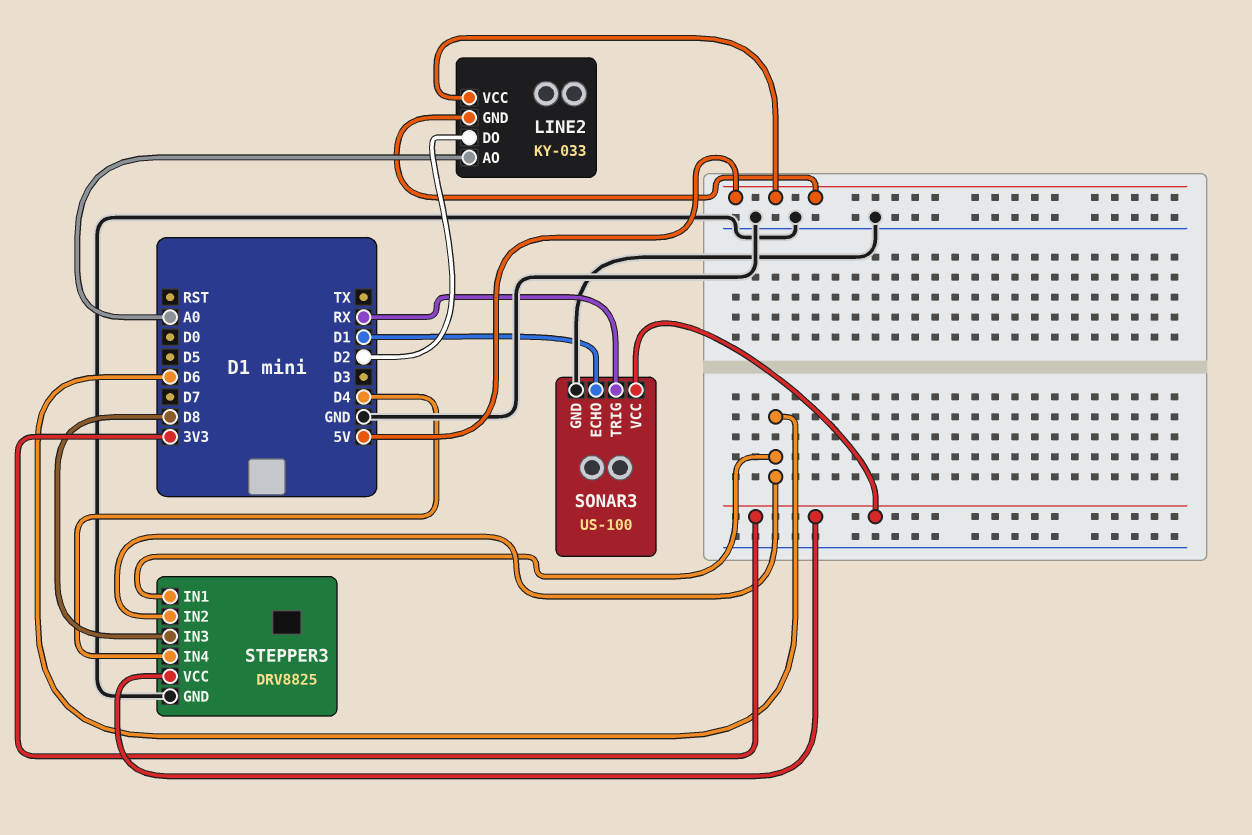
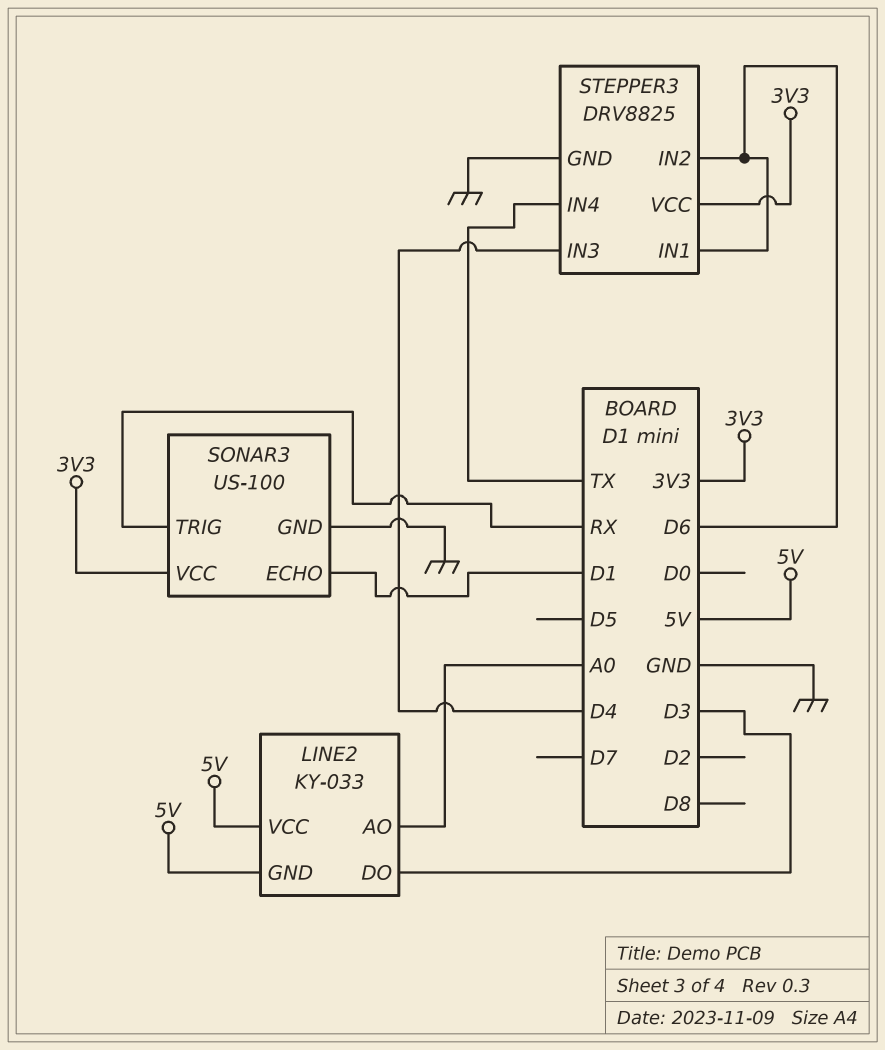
LINE2 pin DO: D2 -> D3
STEPPER3 pin IN3: D8 -> D4
STEPPER3 pin IN4: D4 -> TX

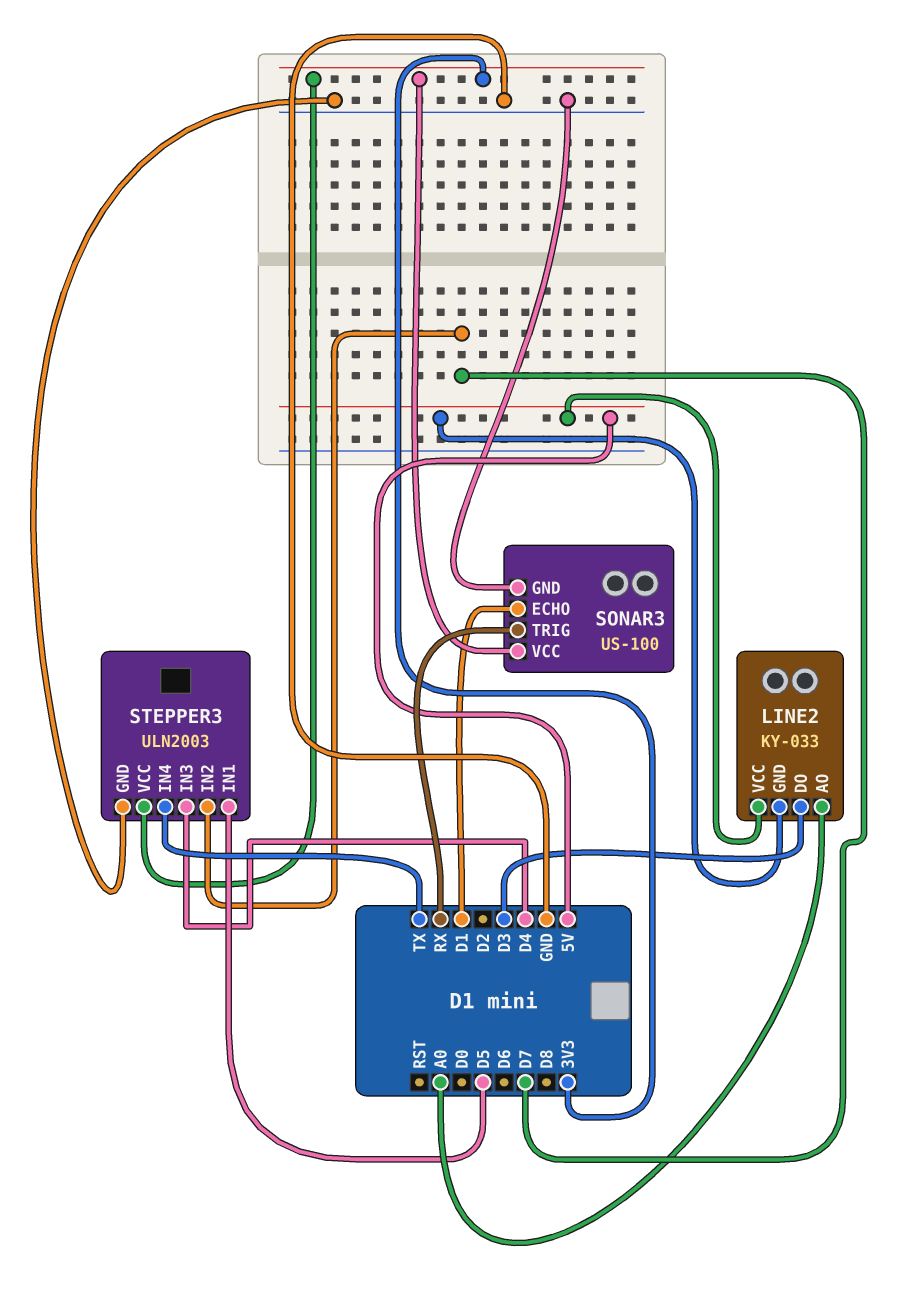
STEPPER3: DRV8825 -> ULN2003
STEPPER3 pin IN1: D6 -> D5
STEPPER3 pin IN2: D6 -> D7

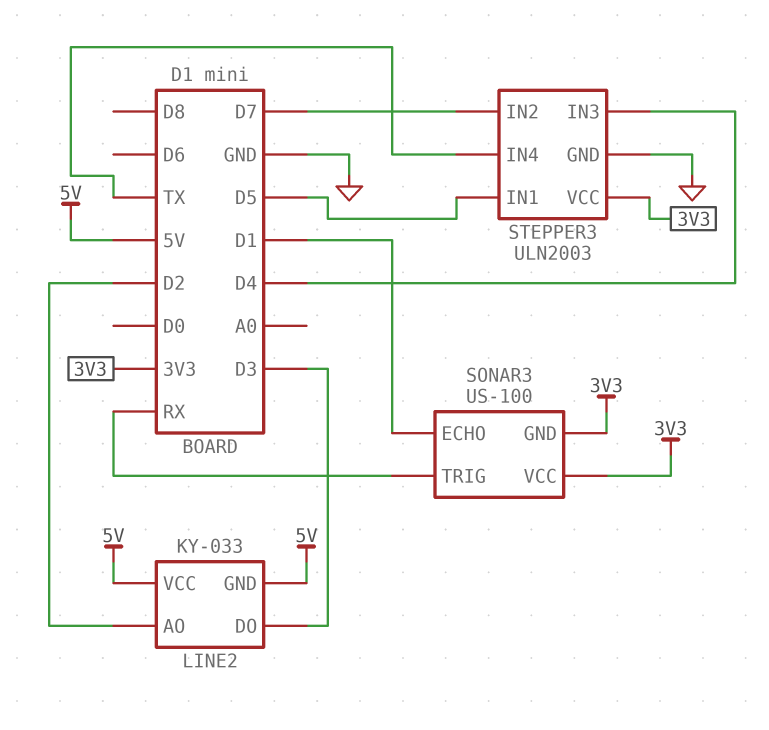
LINE2 pin AO: A0 -> D2
SONAR3 pin GND: GND -> 3V3

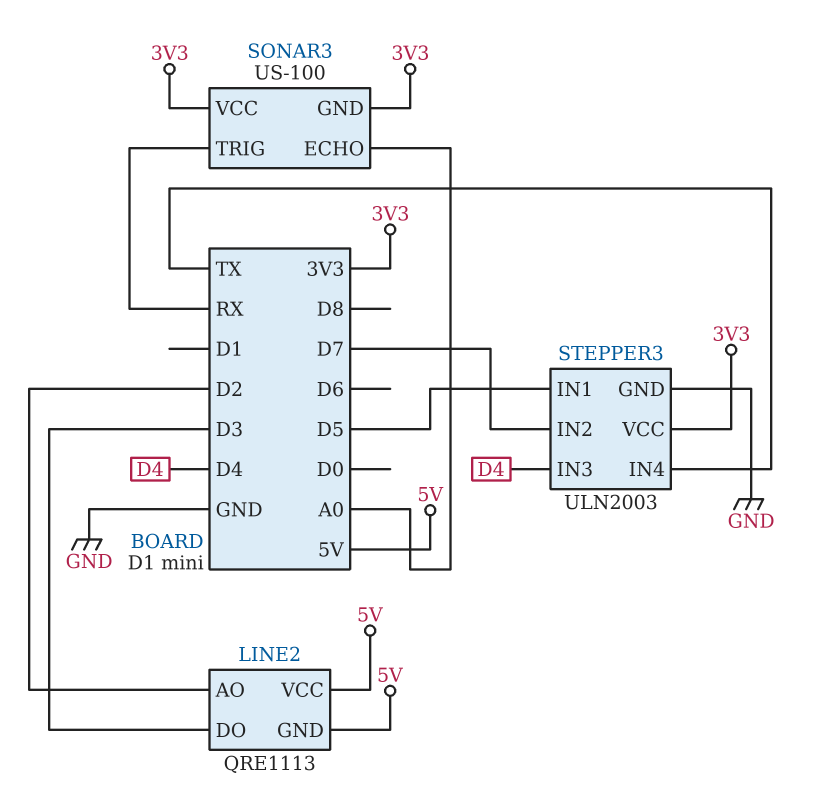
LINE2: KY-033 -> QRE1113
SONAR3 pin ECHO: D1 -> A0

